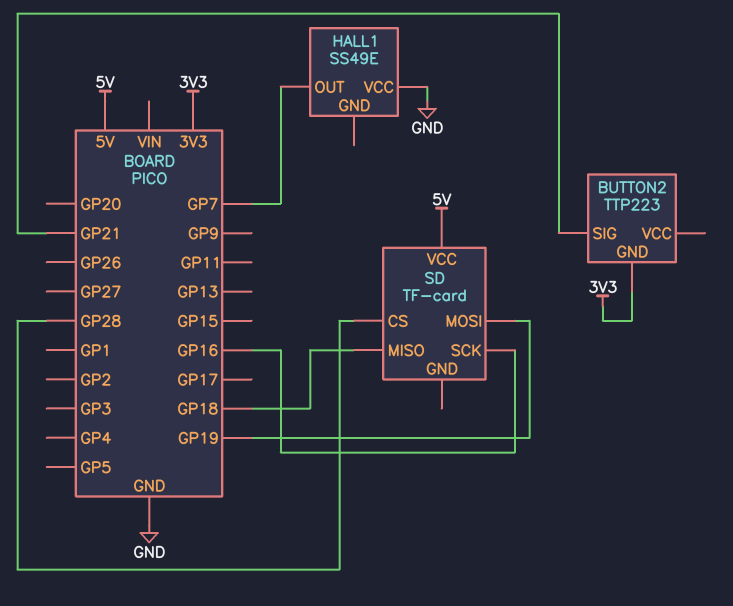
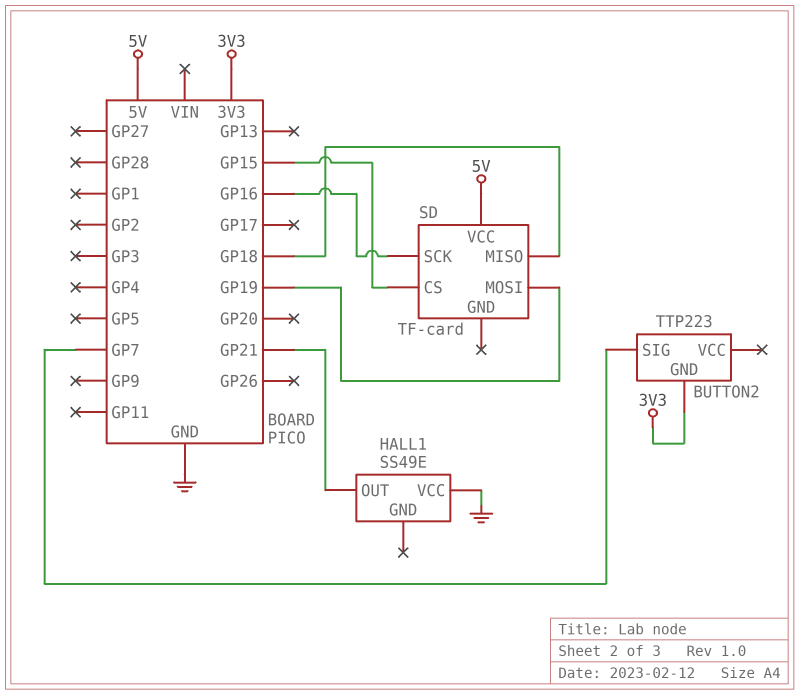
BUTTON2 pin SIG: GP21 -> GP7
HALL1 pin OUT: GP7 -> GP21
SD pin CS: GP28 -> GP15

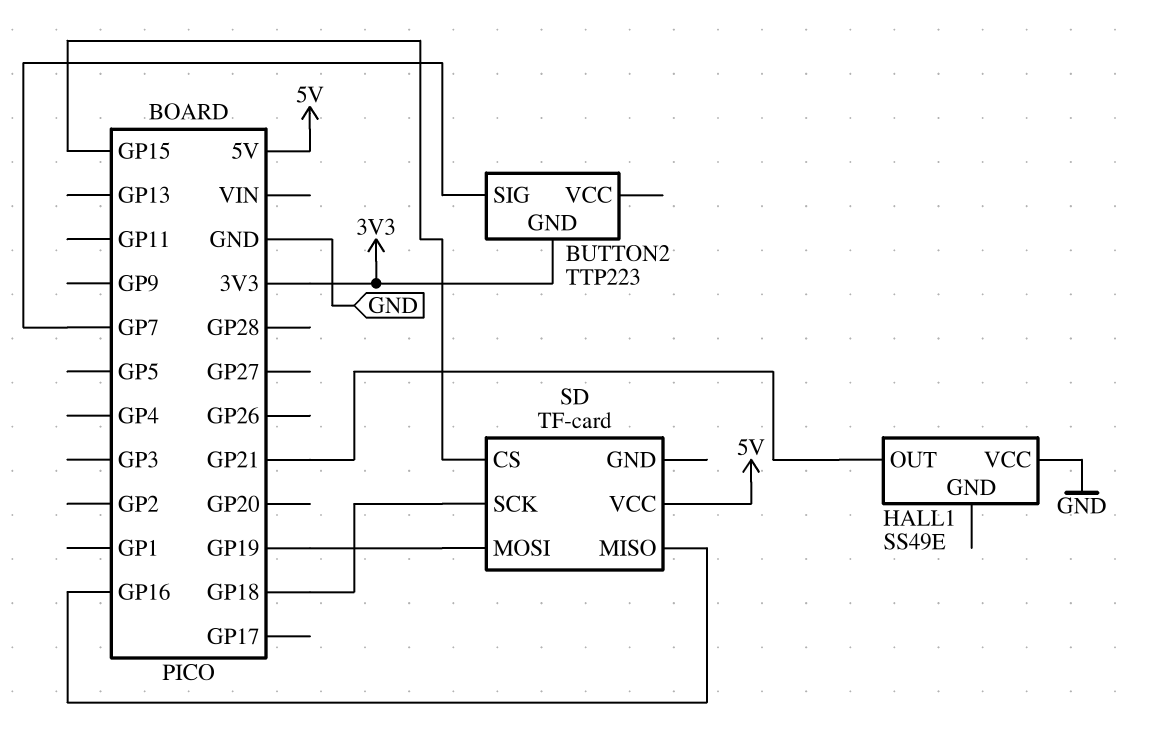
SD pin MISO: GP18 -> GP16
SD pin SCK: GP16 -> GP18

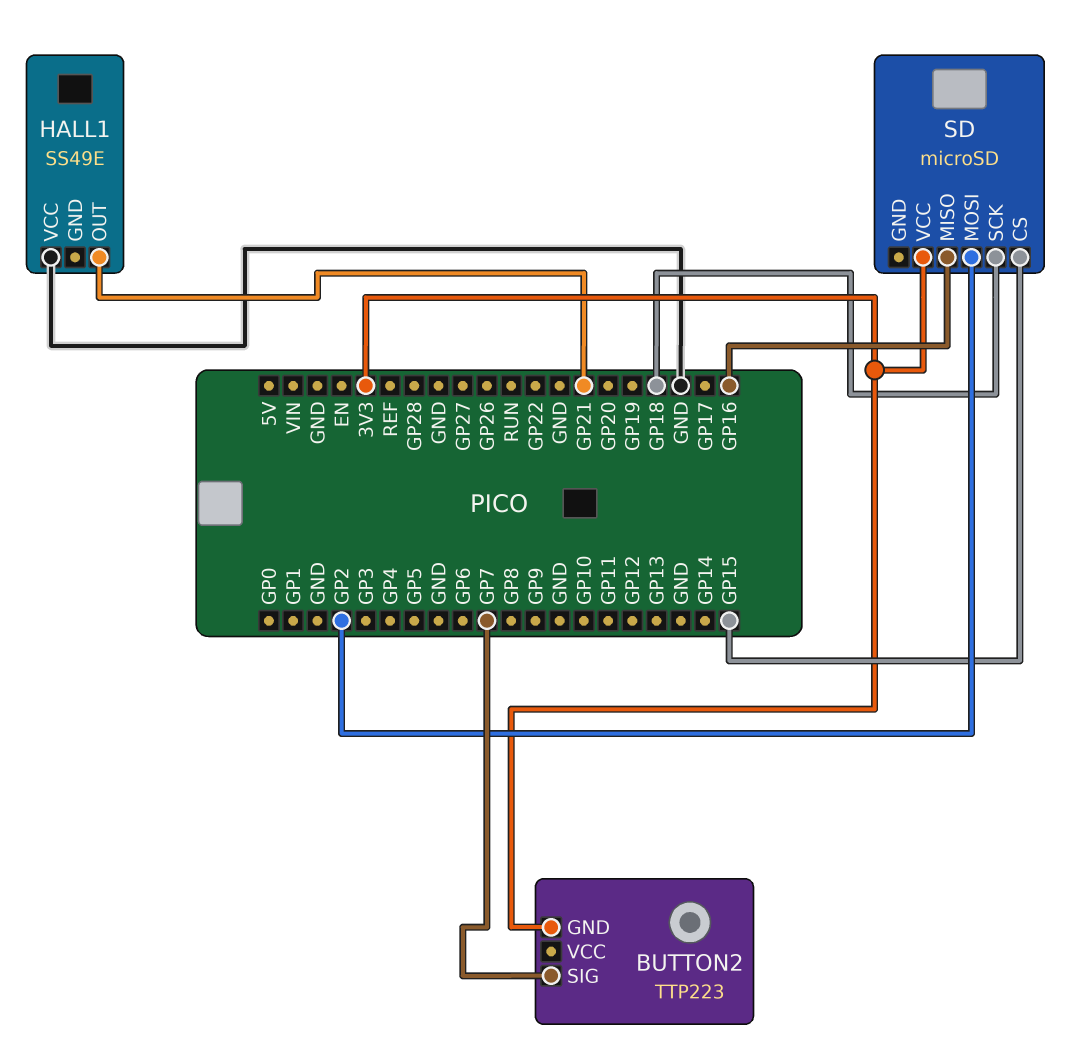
SD: TF-card -> microSD
SD pin MOSI: GP19 -> GP2
SD pin VCC: 5V -> 3V3

